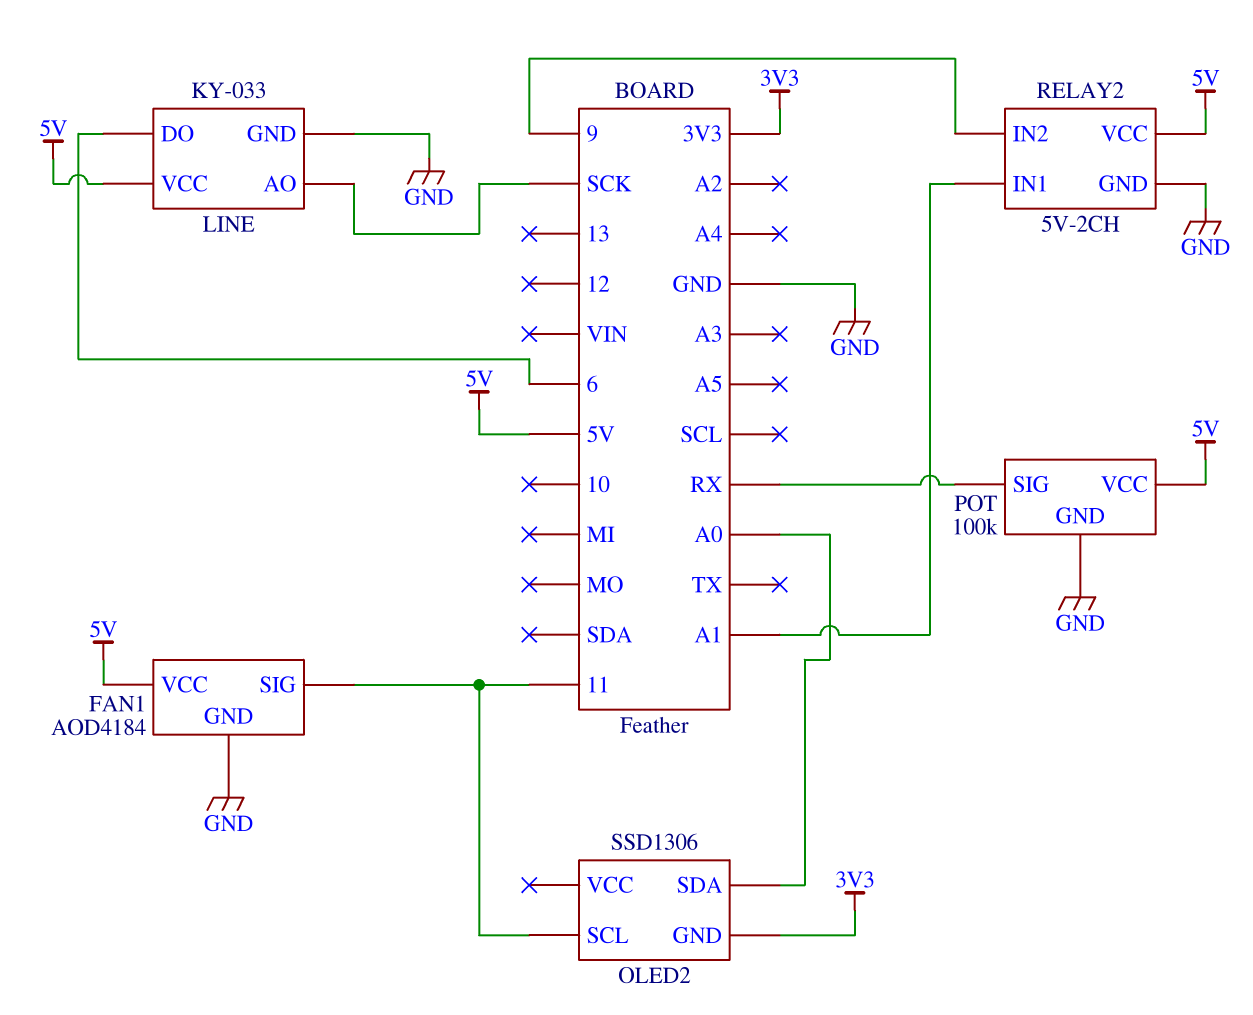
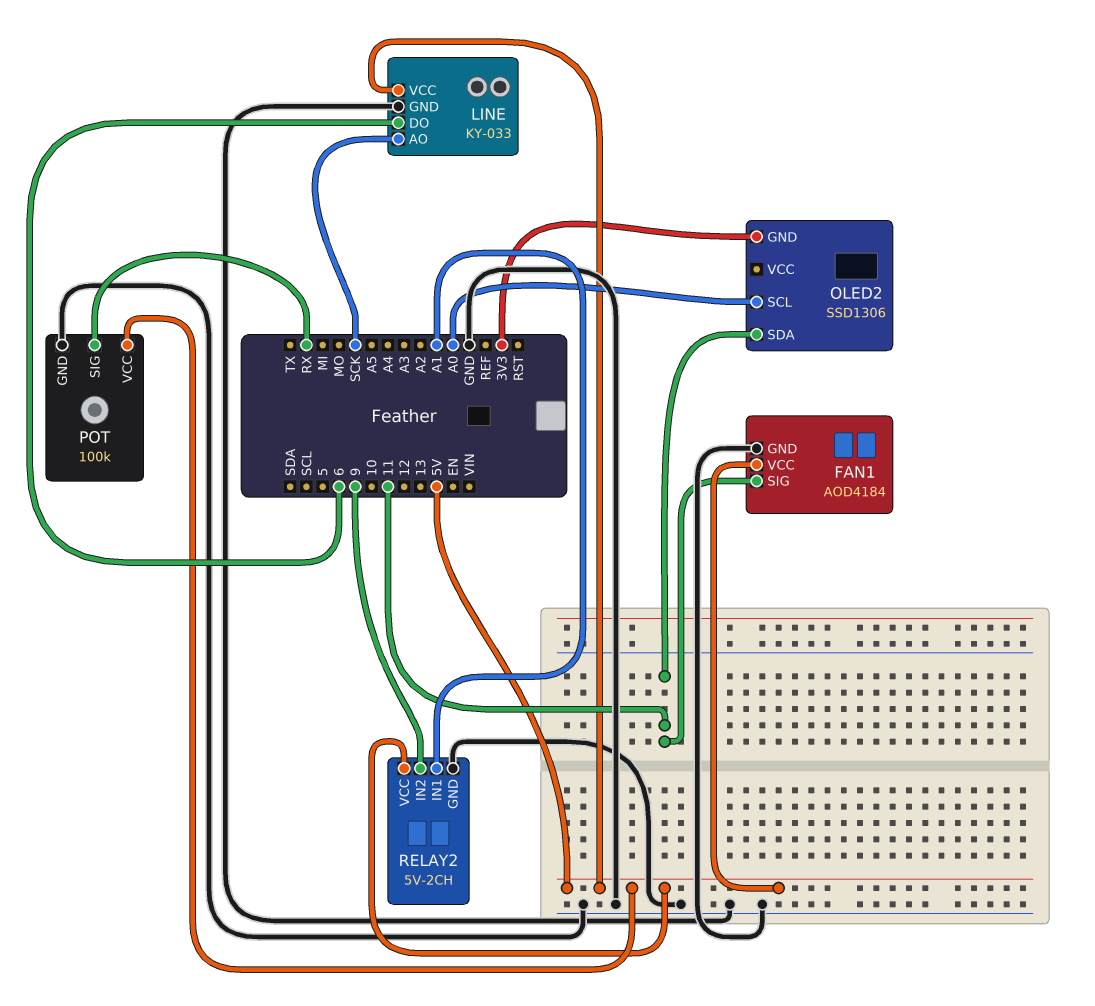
OLED2 pin SCL: 11 -> A0
OLED2 pin SDA: A0 -> 11

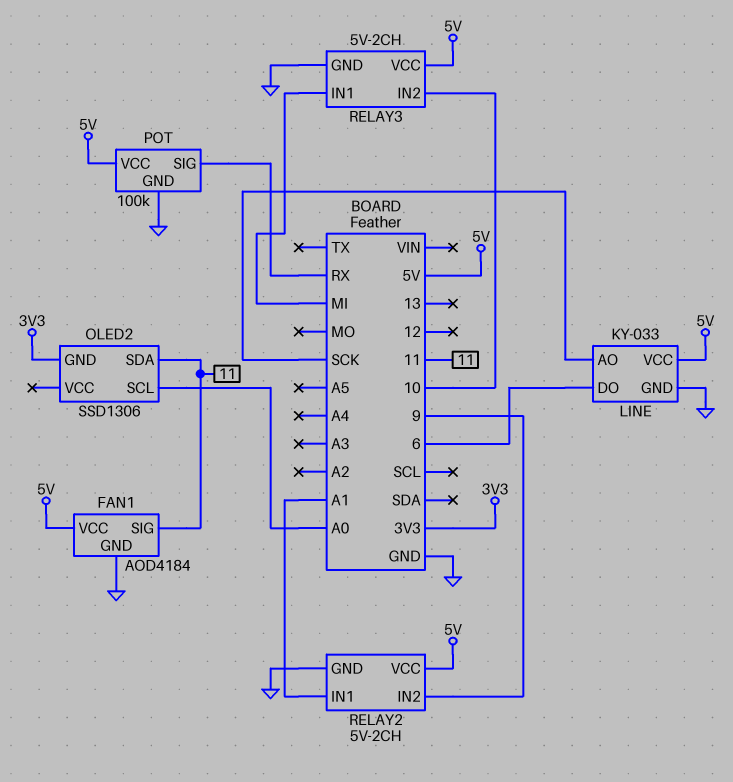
RELAY3: none -> 5V-2CH
RELAY3 pin GND: none -> GND
RELAY3 pin IN1: none -> MI
RELAY3 pin IN2: none -> 10
RELAY3 pin VCC: none -> 5V

